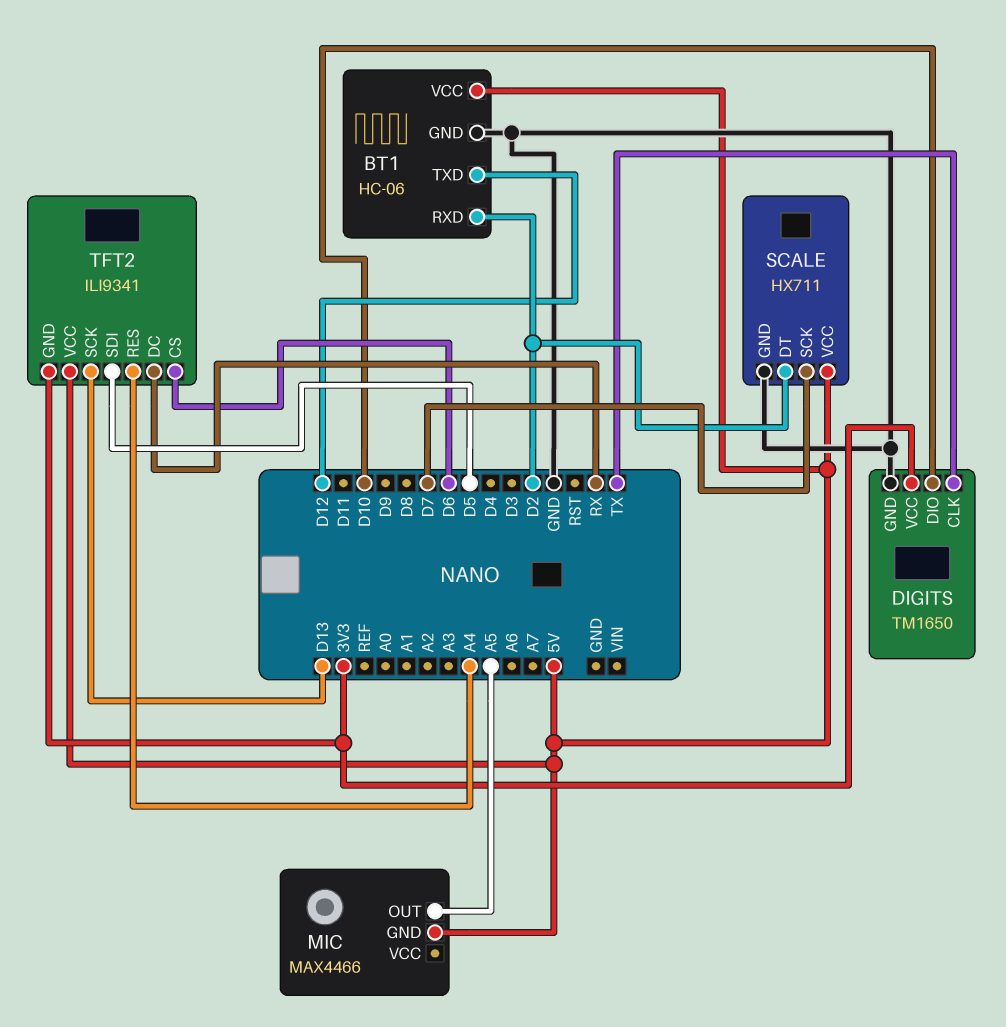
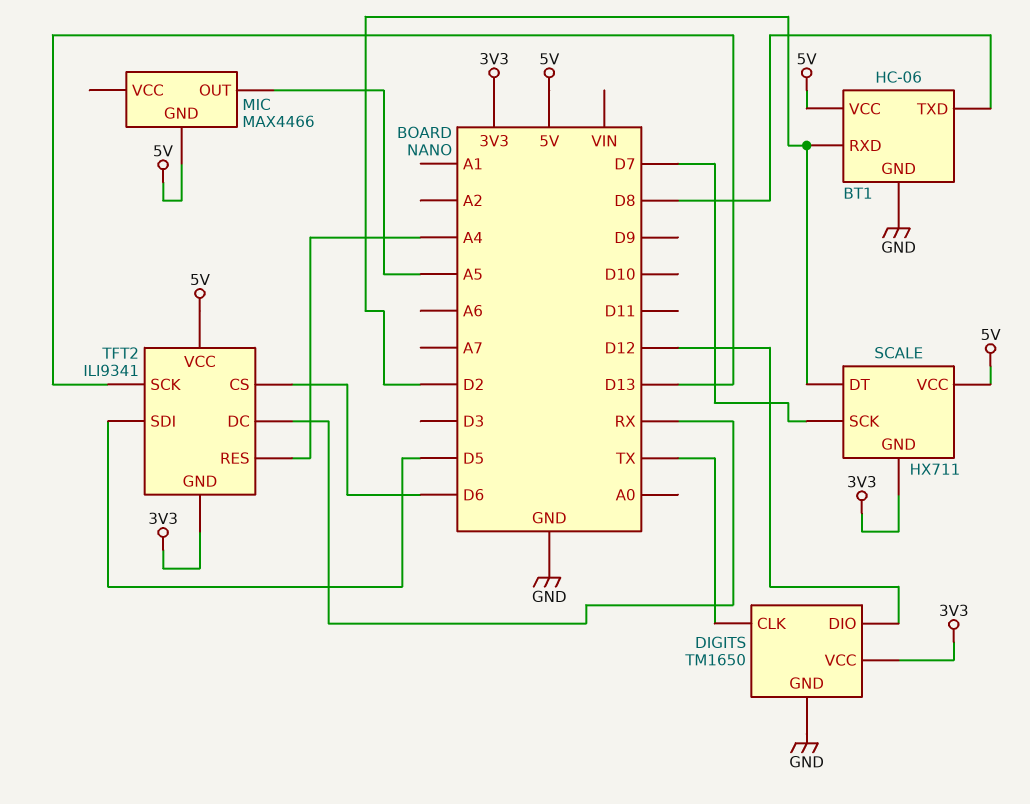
BT1 pin TXD: D12 -> D8
DIGITS pin DIO: D10 -> D12
SCALE pin GND: GND -> 3V3

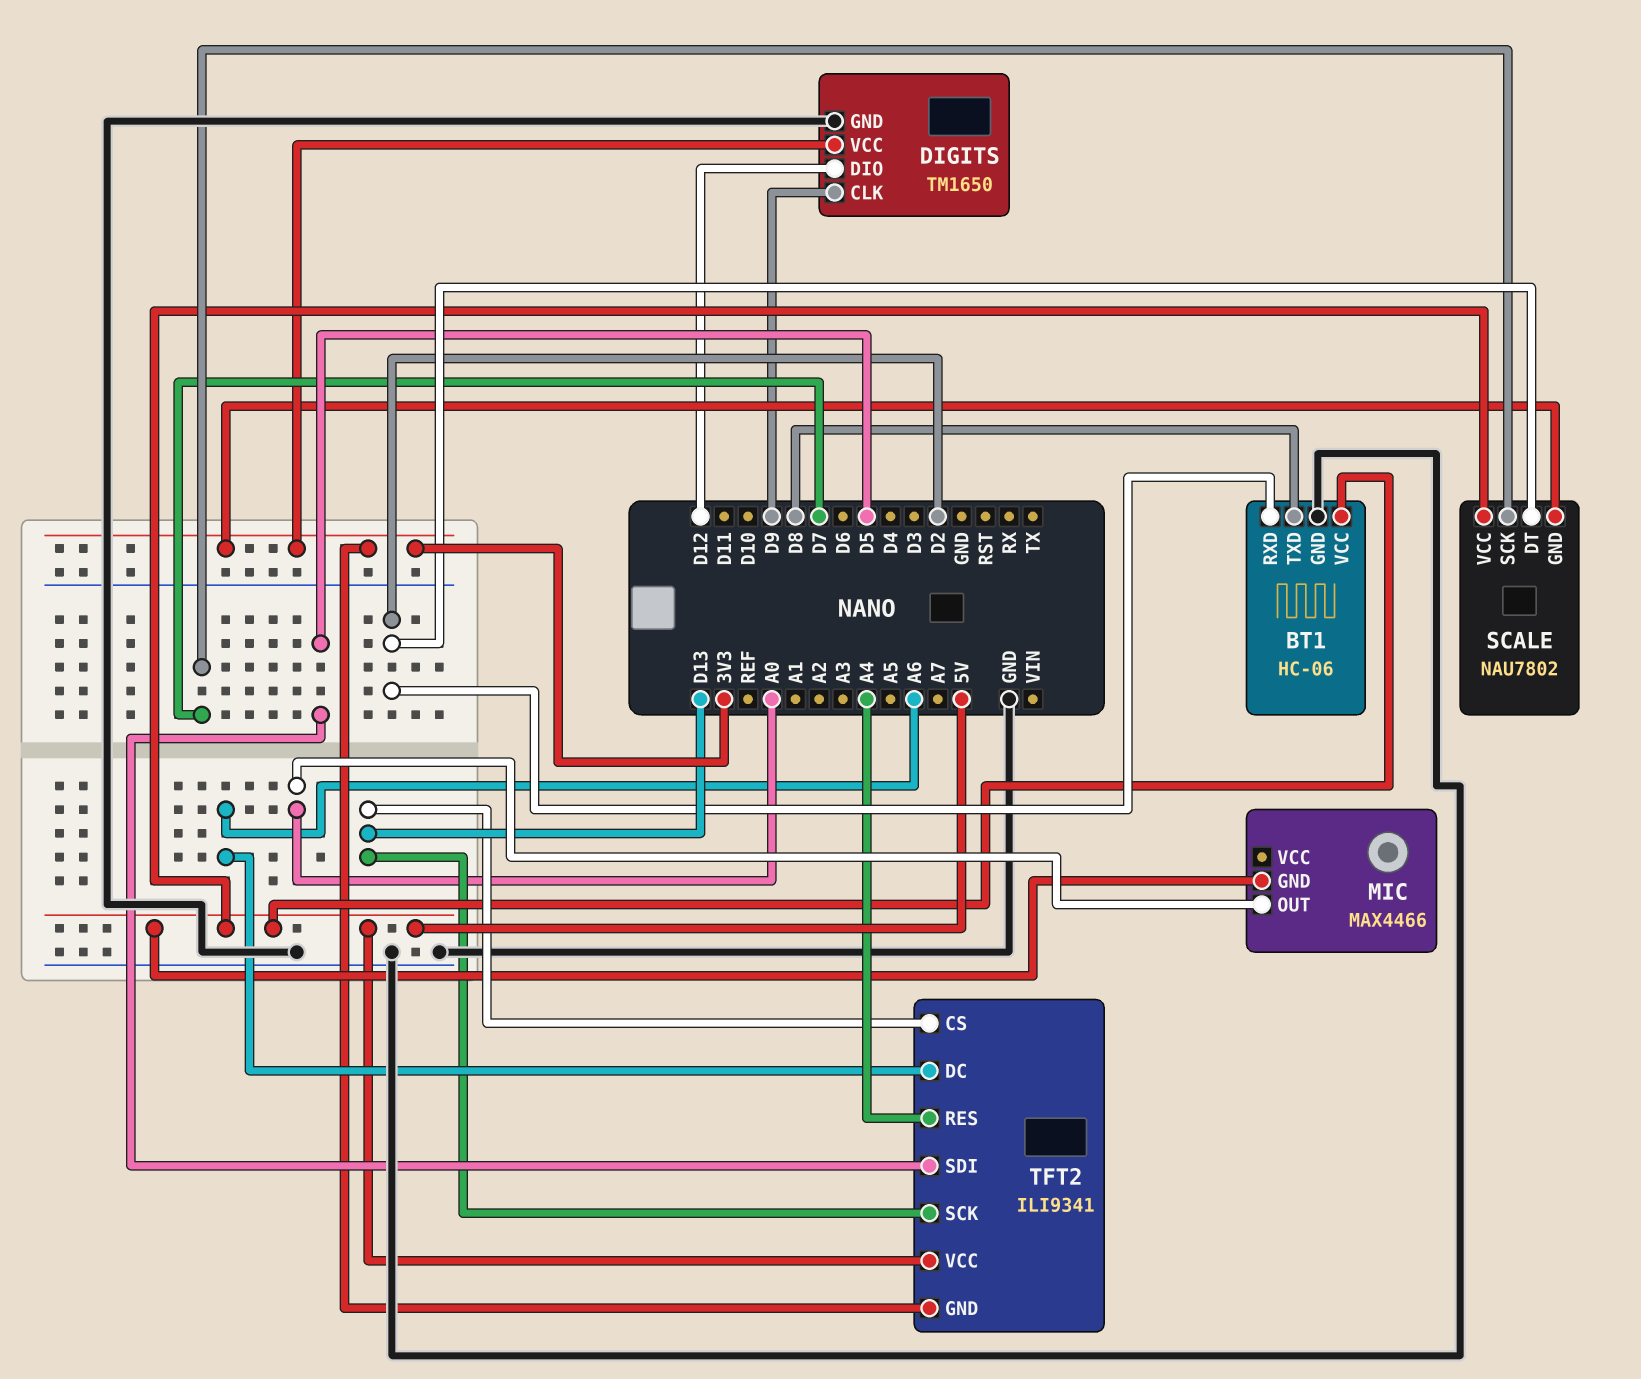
DIGITS pin CLK: TX -> D9
MIC pin OUT: A5 -> A0
SCALE: HX711 -> NAU7802
TFT2 pin CS: D6 -> D13
TFT2 pin DC: RX -> A6

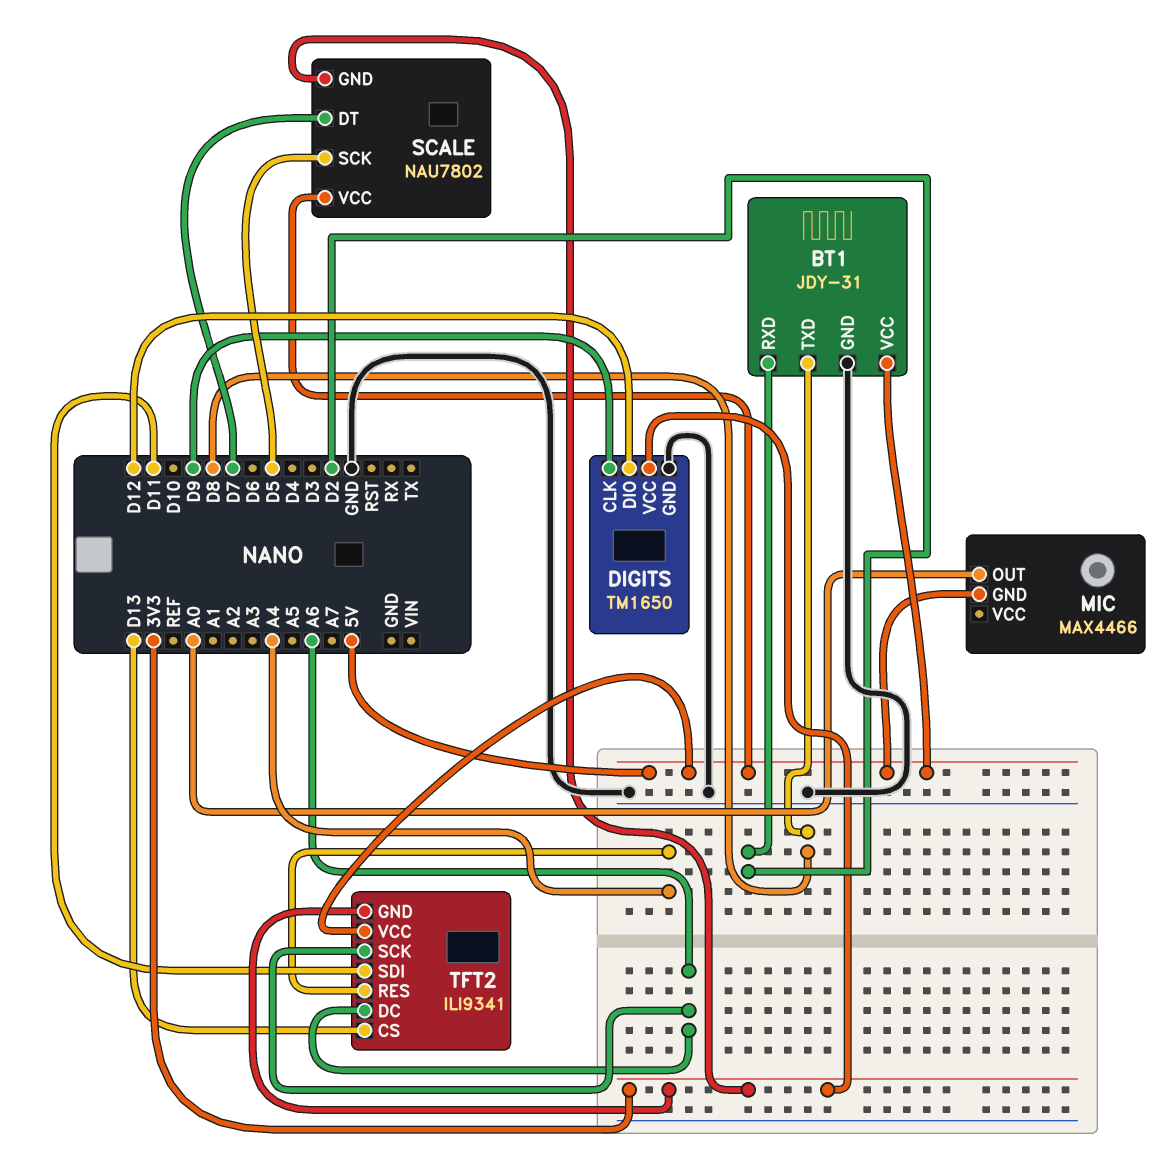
BT1: HC-06 -> JDY-31
SCALE pin DT: D2 -> D7
SCALE pin SCK: D7 -> D5
TFT2 pin SCK: D13 -> A6
TFT2 pin SDI: D5 -> D11

